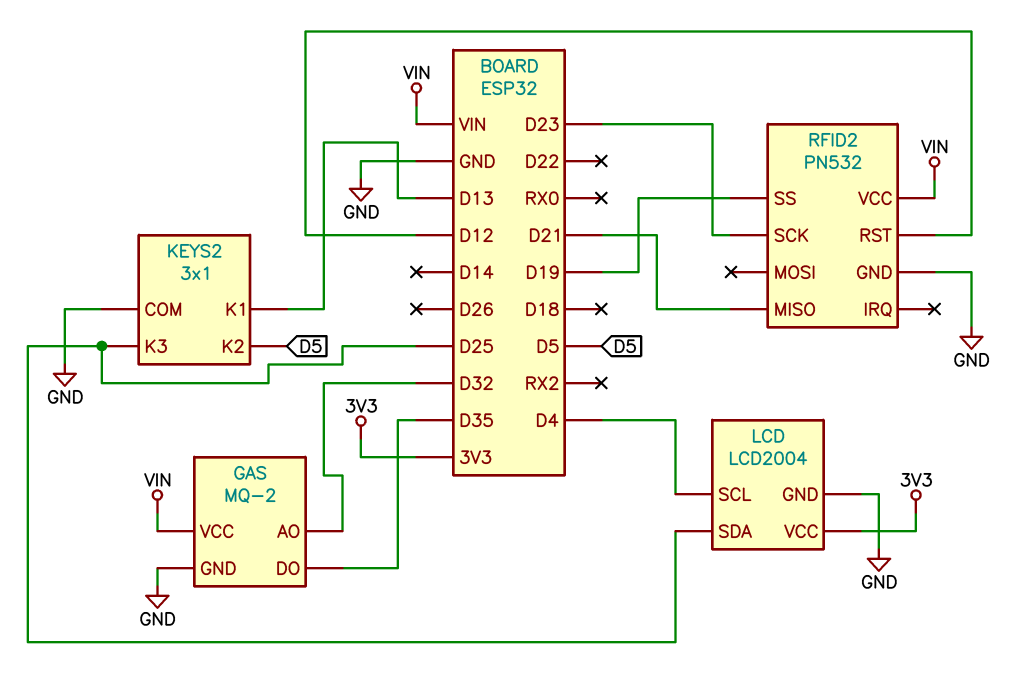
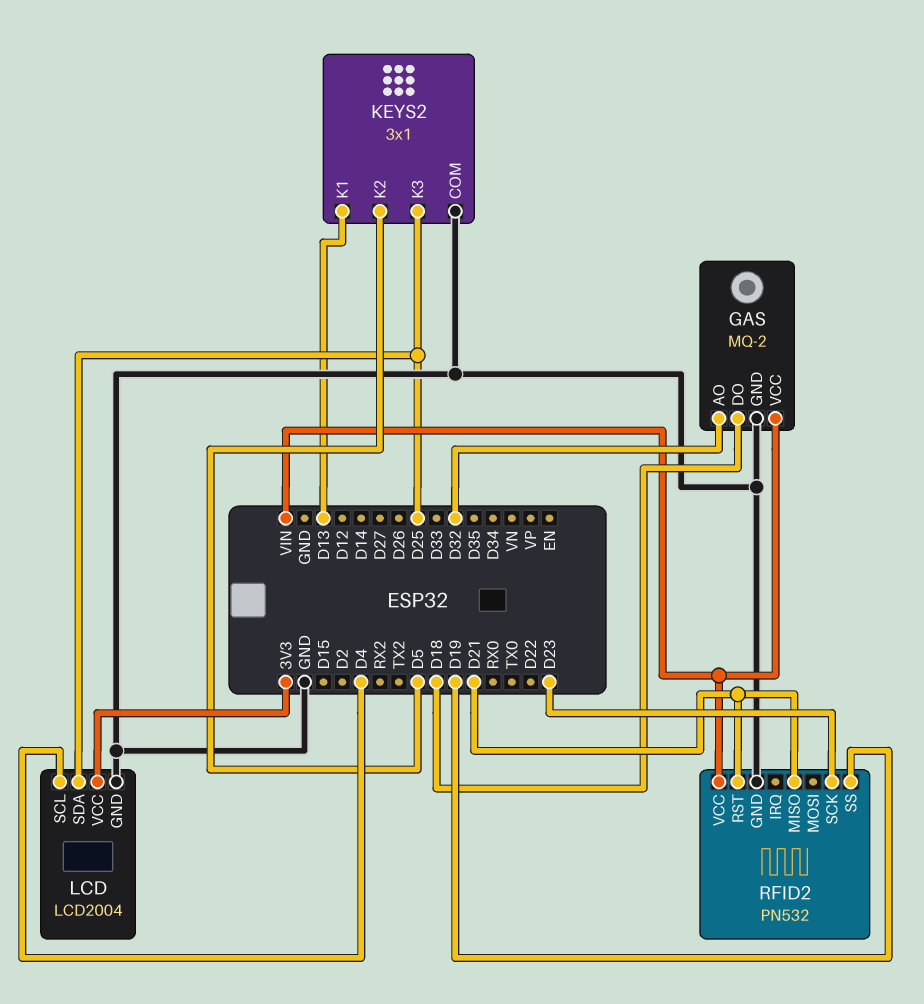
GAS pin DO: D35 -> D18
RFID2 pin RST: D12 -> D21

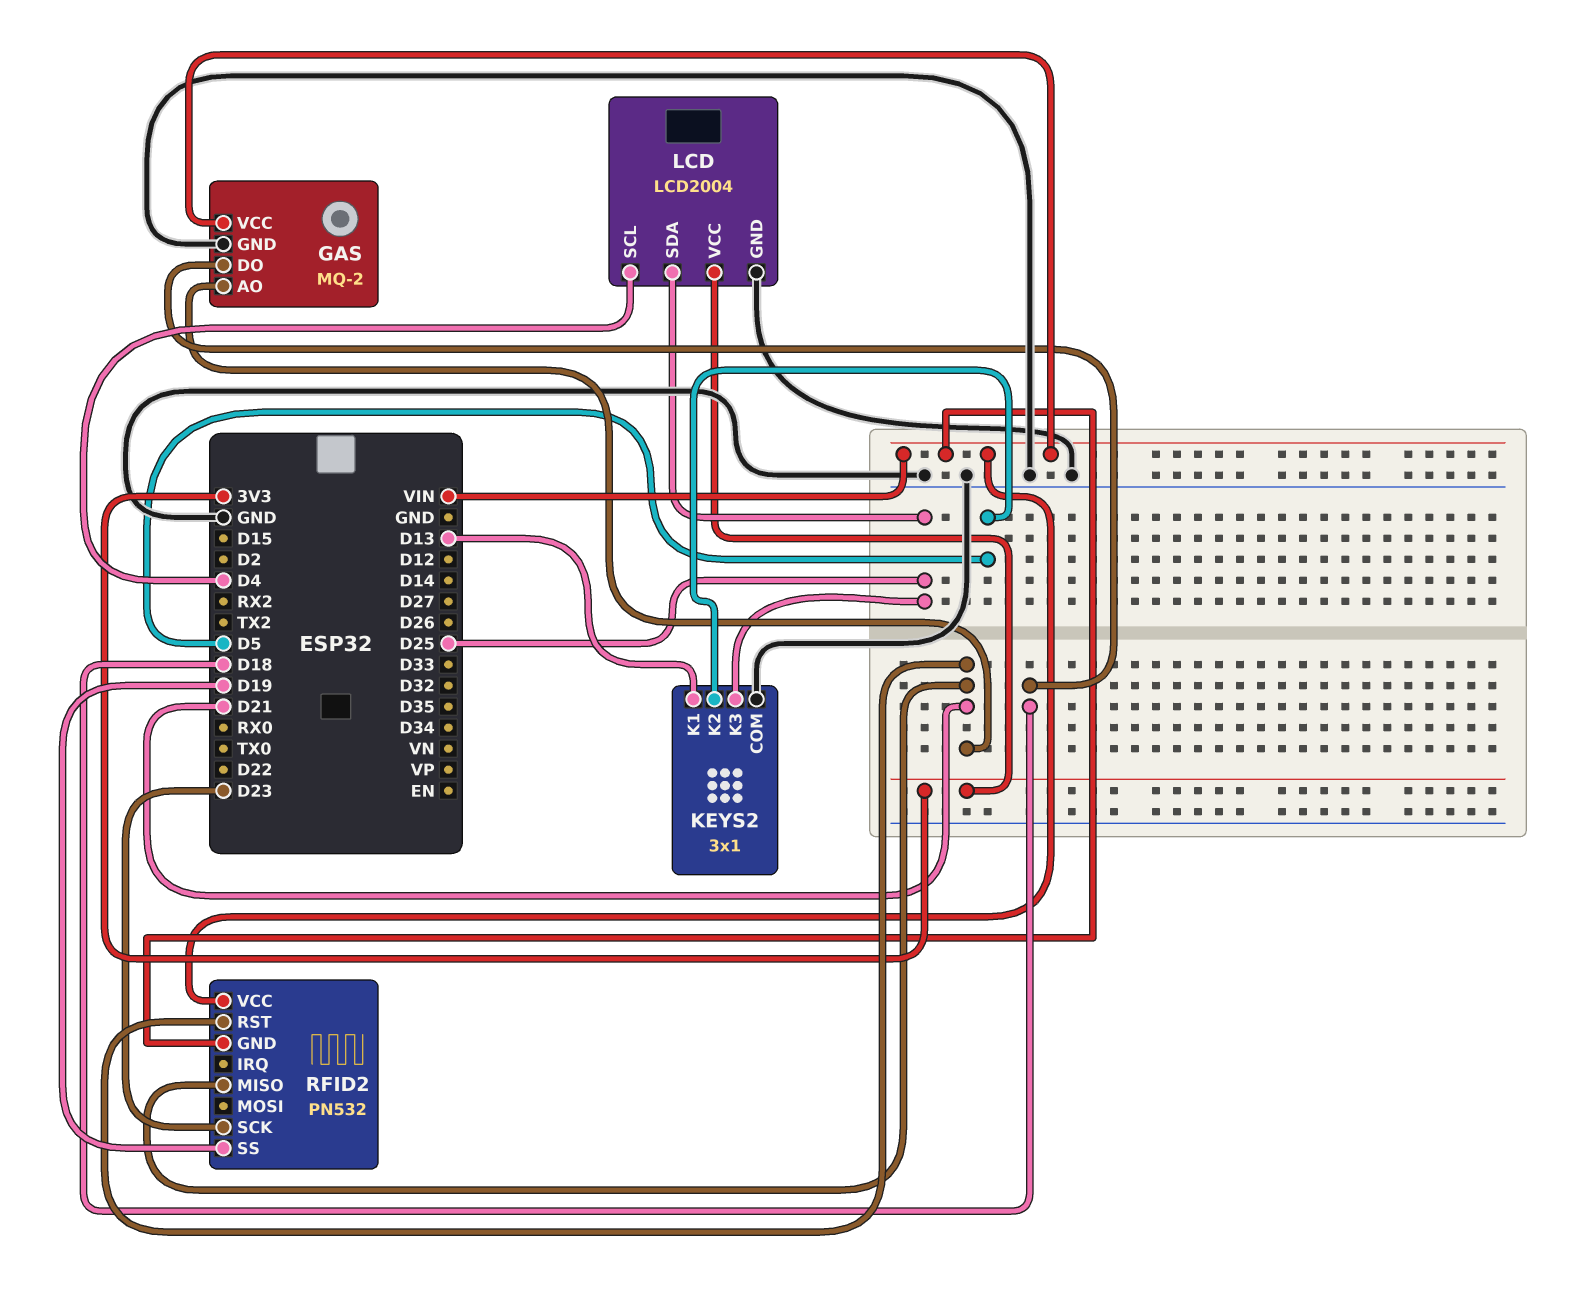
GAS pin AO: D32 -> D21
RFID2 pin GND: GND -> VIN

